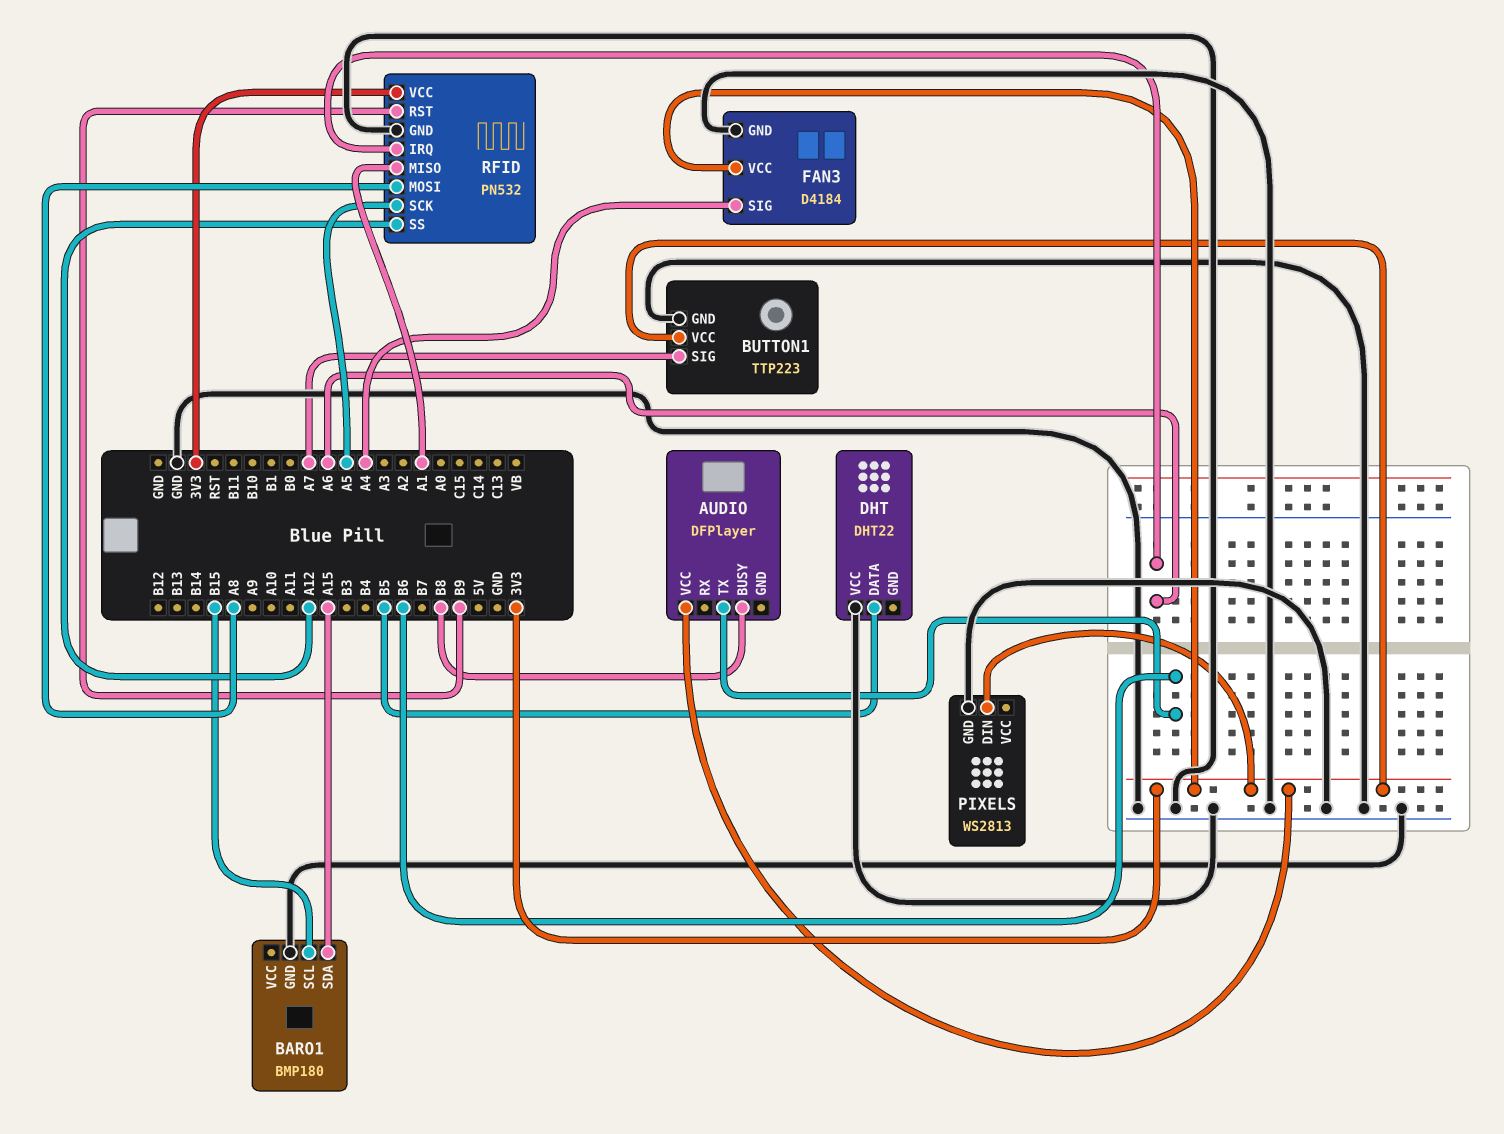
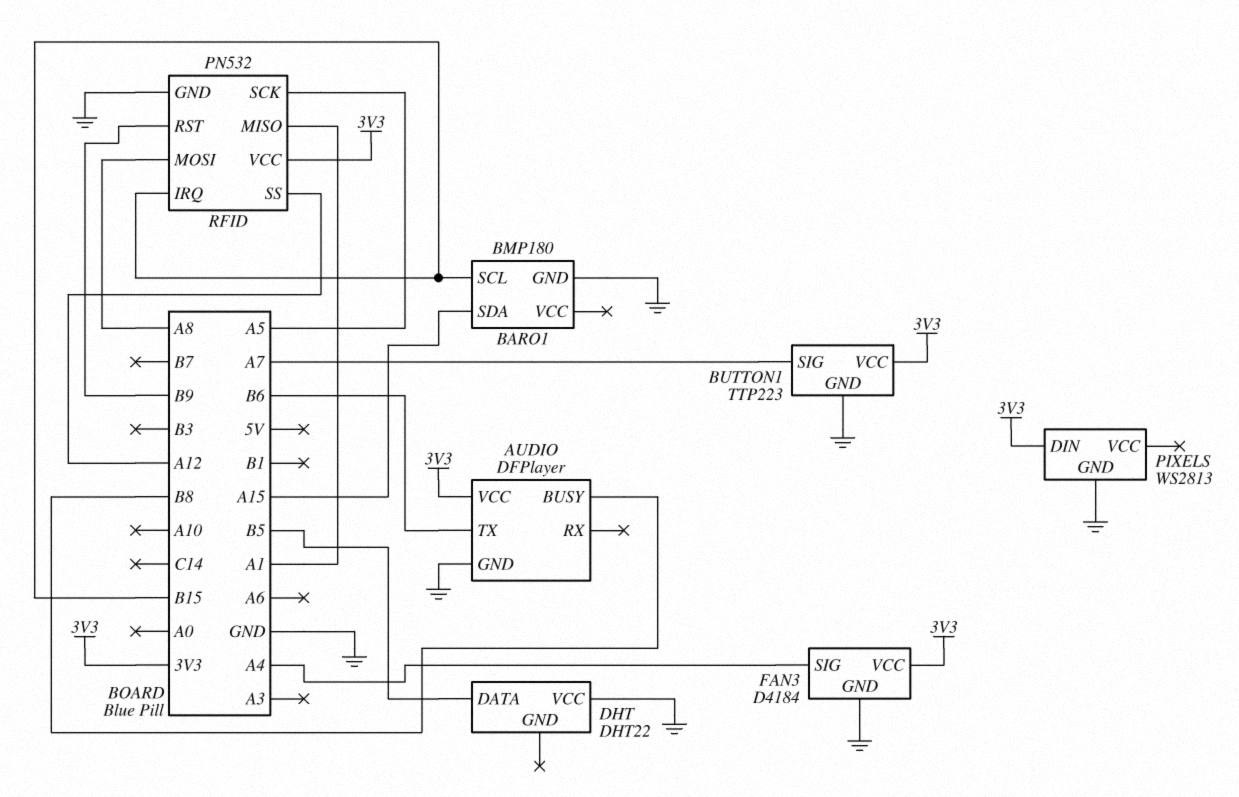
AUDIO pin GND: none -> GND
RFID pin IRQ: A6 -> B15

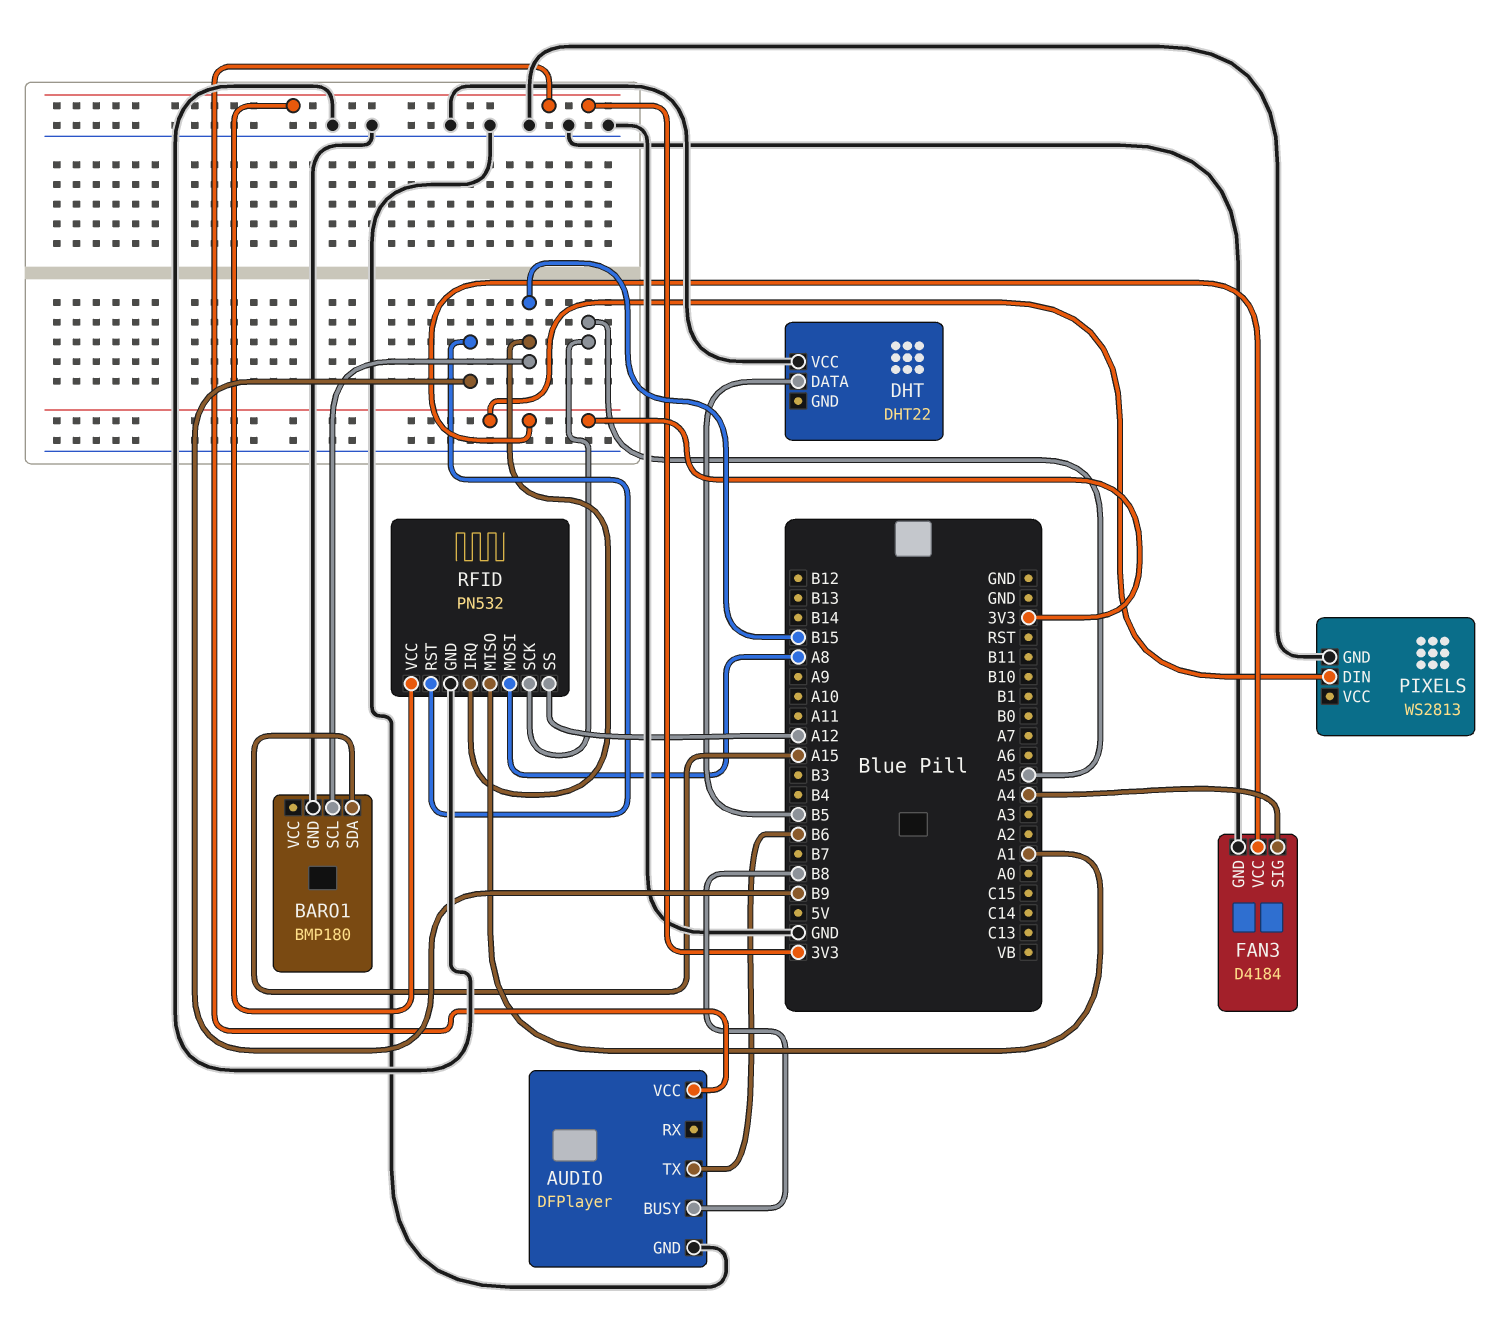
BUTTON1: TTP223 -> none
BUTTON1 pin GND: GND -> none
BUTTON1 pin SIG: A7 -> none
BUTTON1 pin VCC: 3V3 -> none

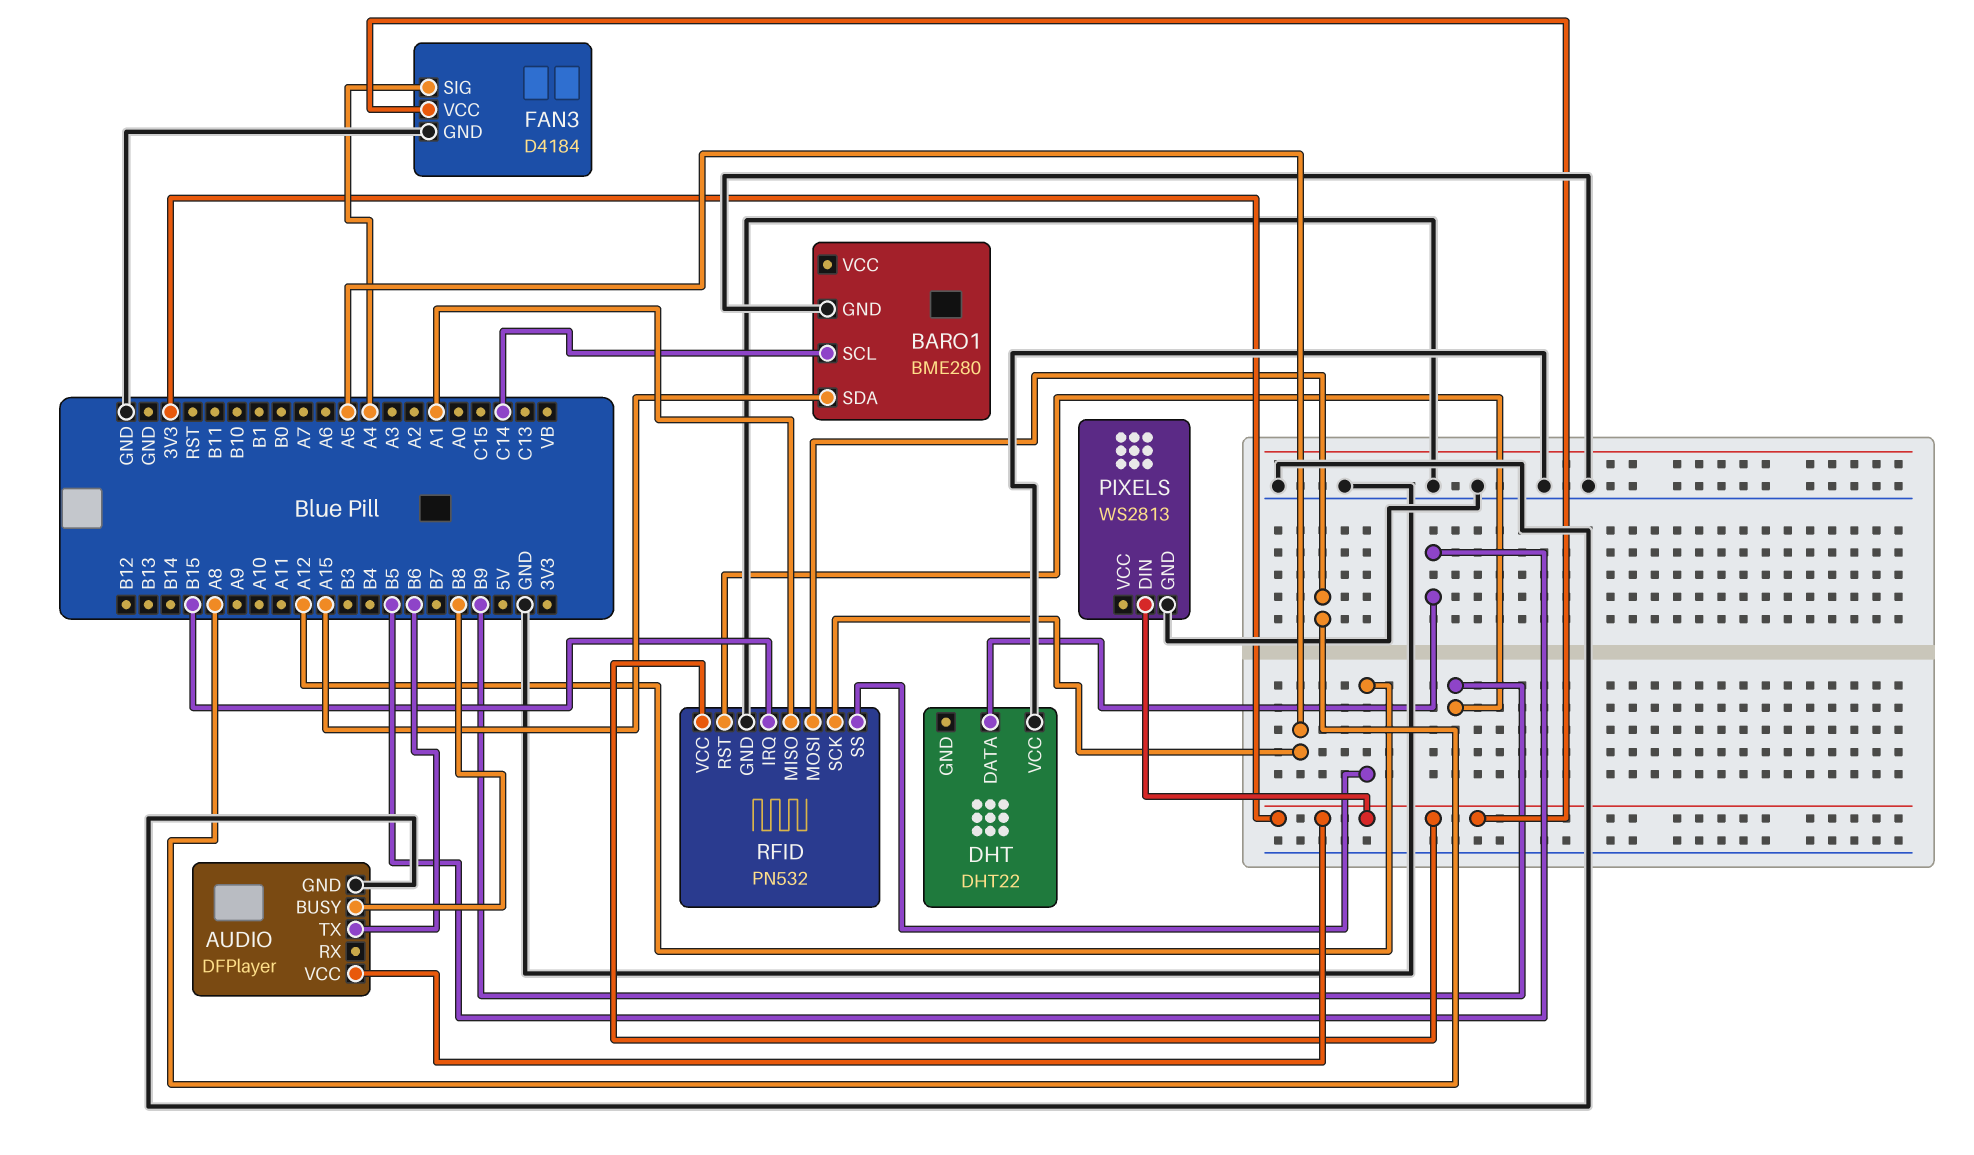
BARO1: BMP180 -> BME280
BARO1 pin SCL: B15 -> C14

